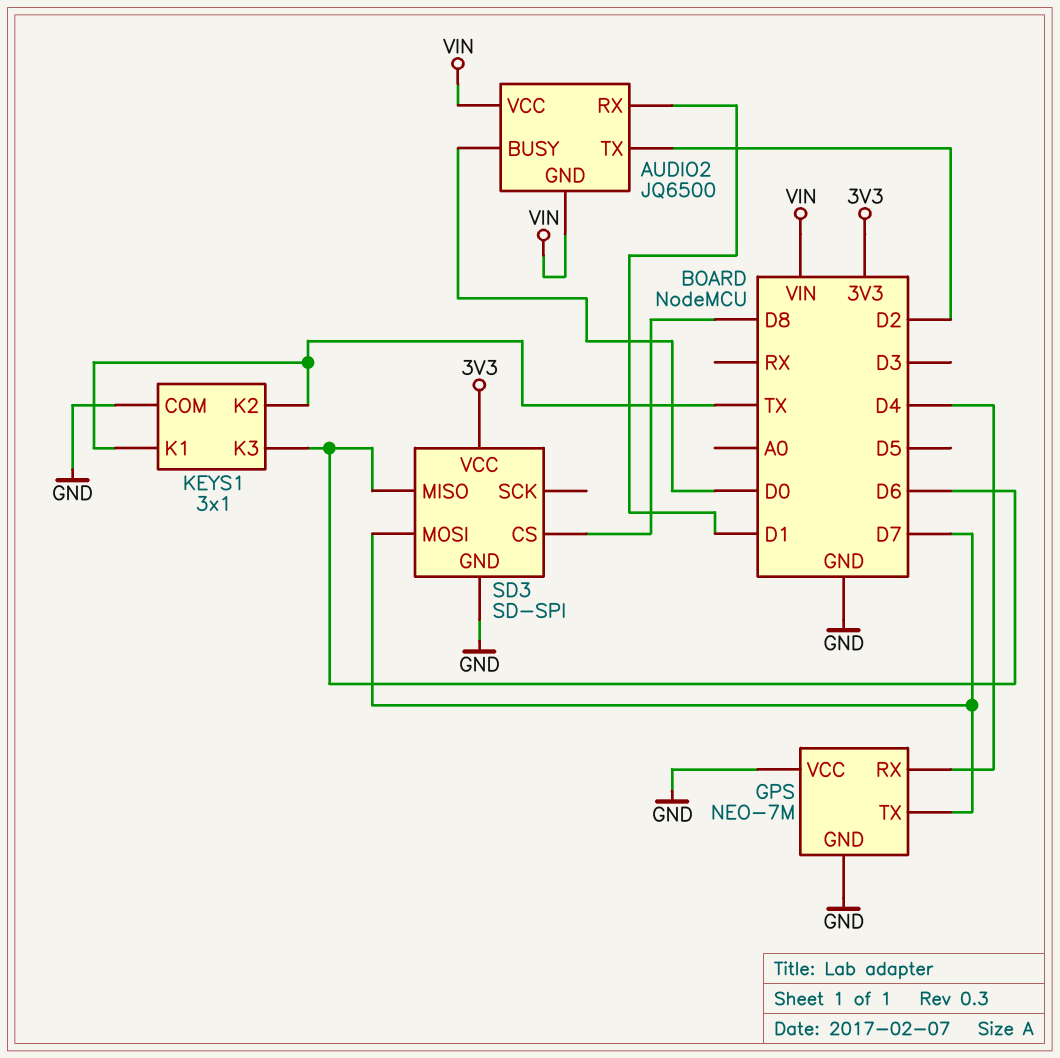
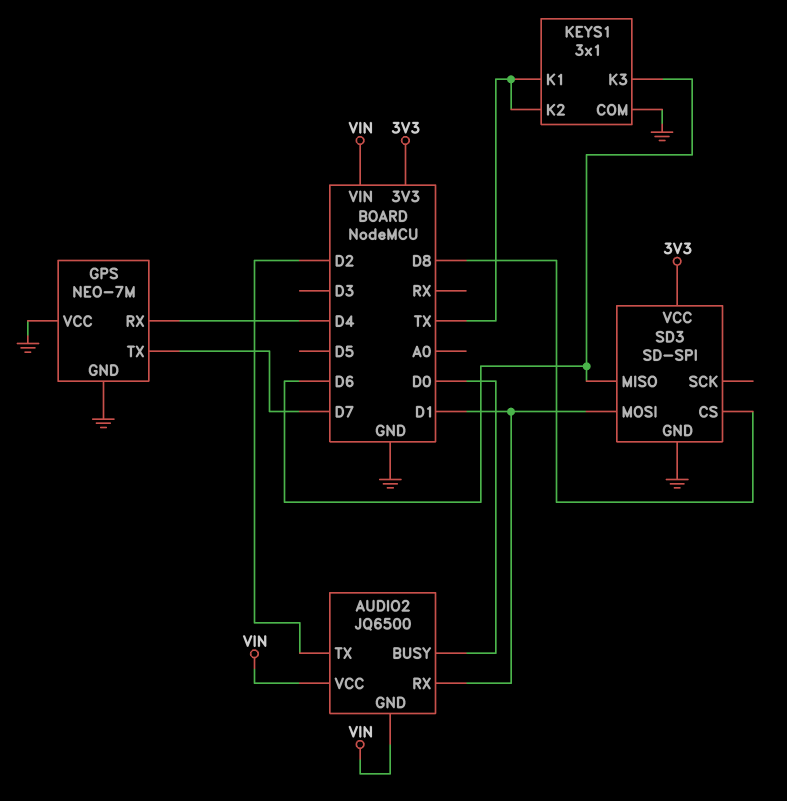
SD3 pin MOSI: D7 -> D1

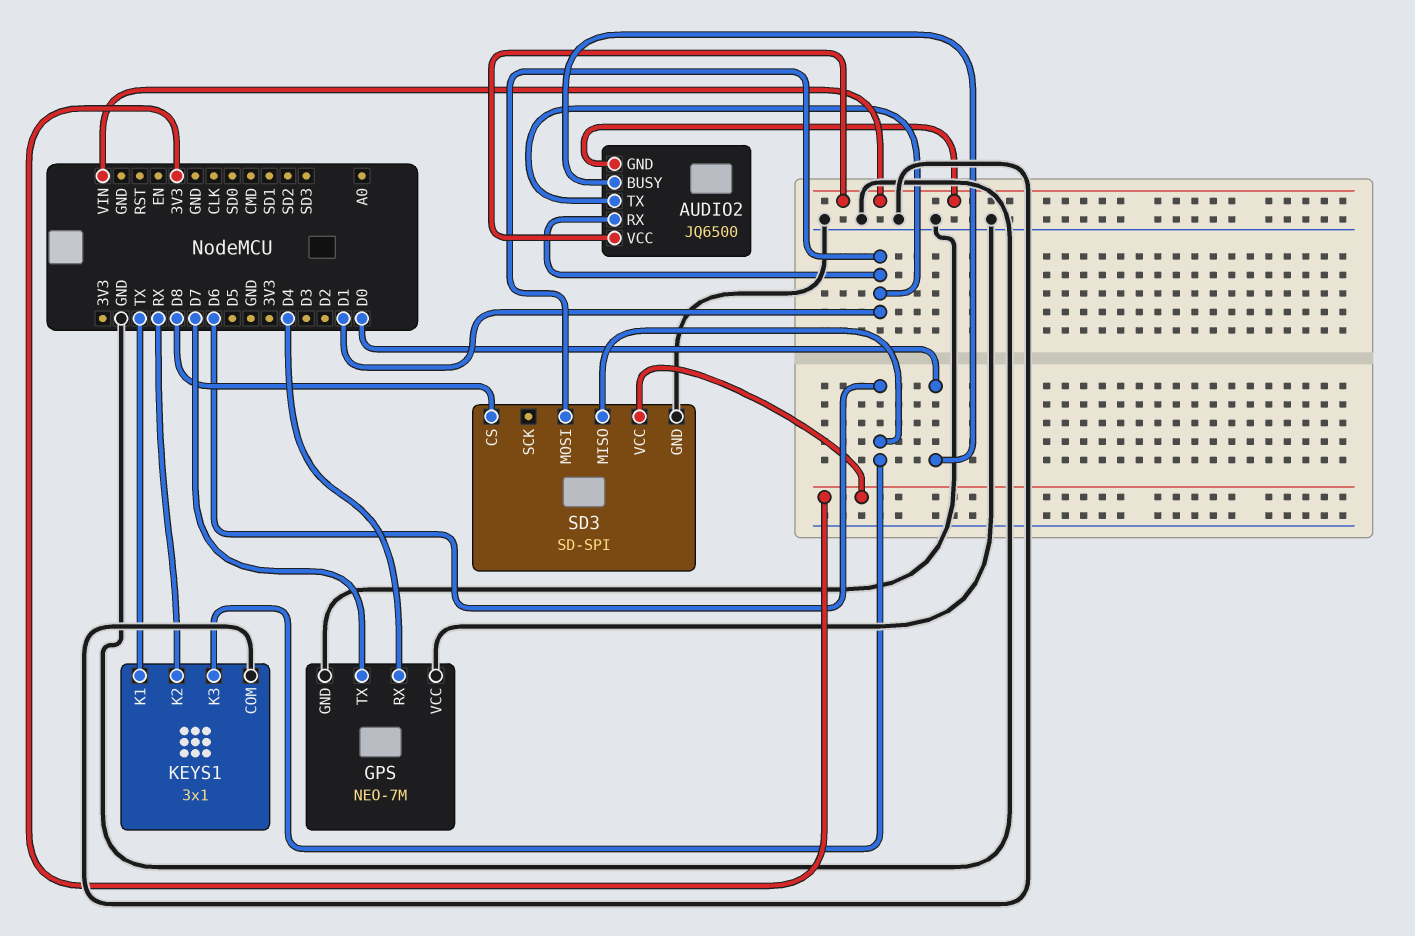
AUDIO2 pin TX: D2 -> D1
KEYS1 pin K2: TX -> RX

